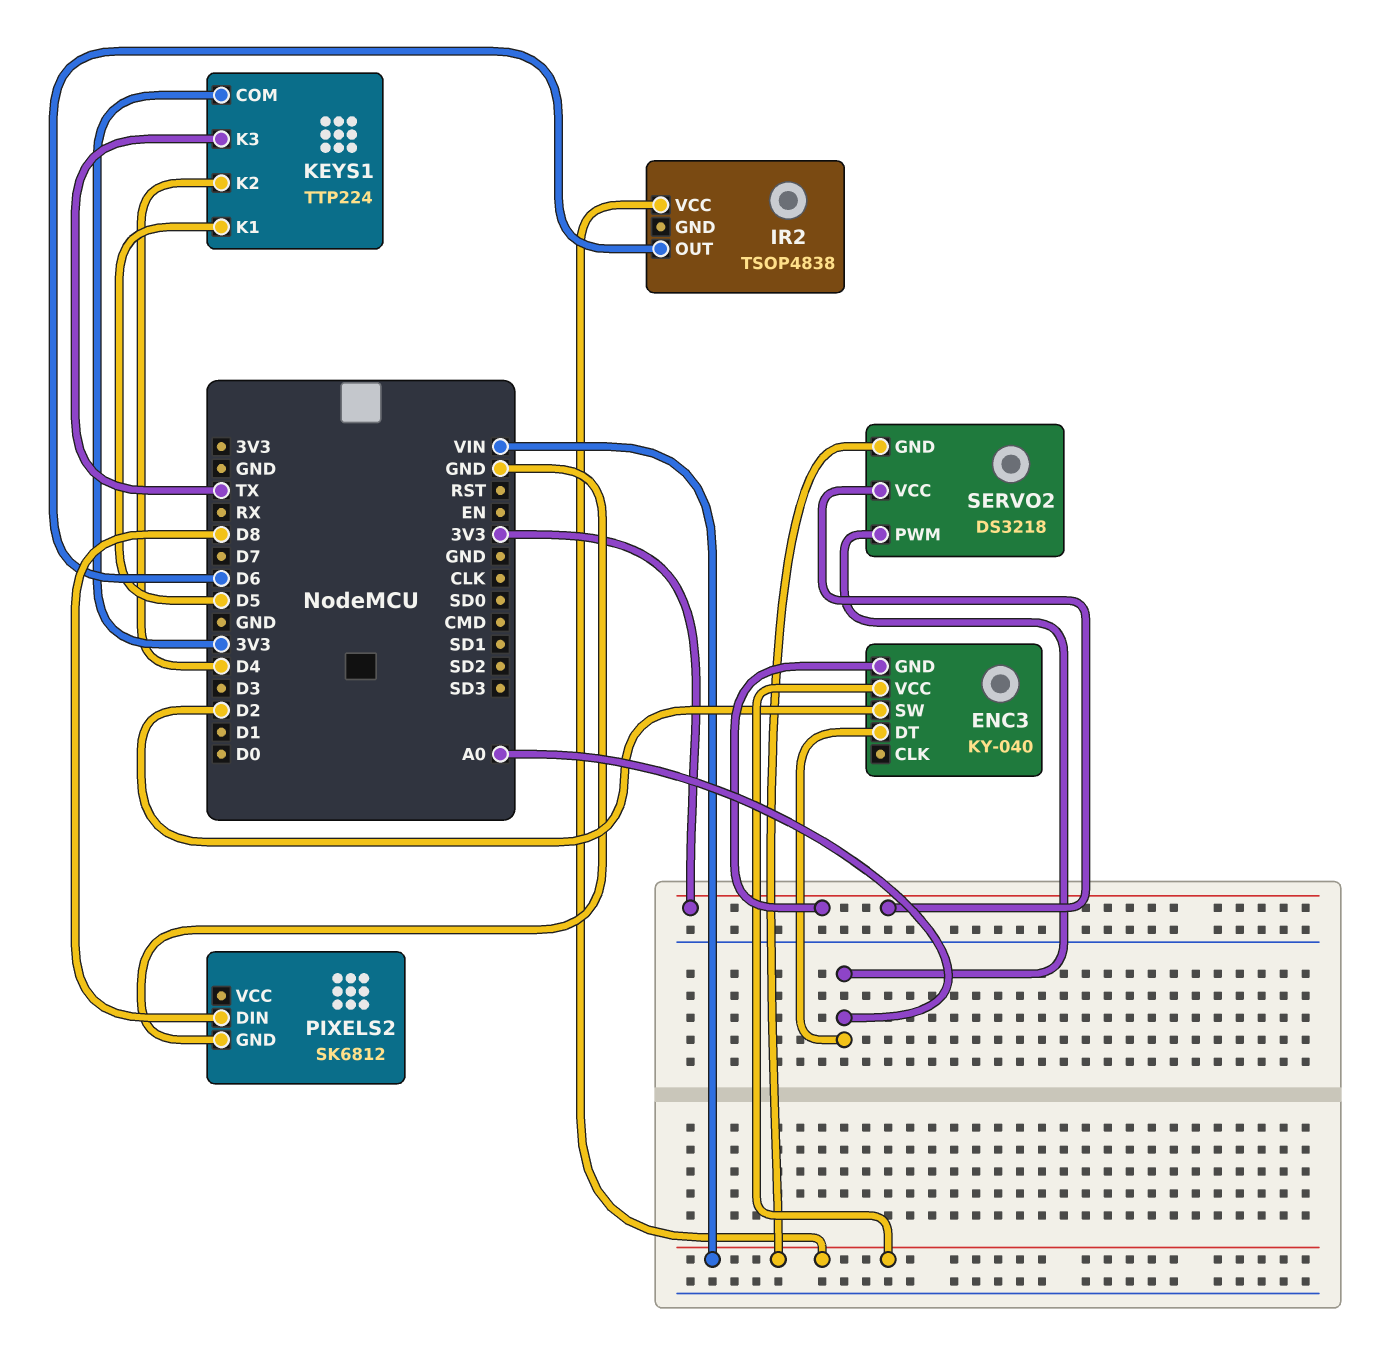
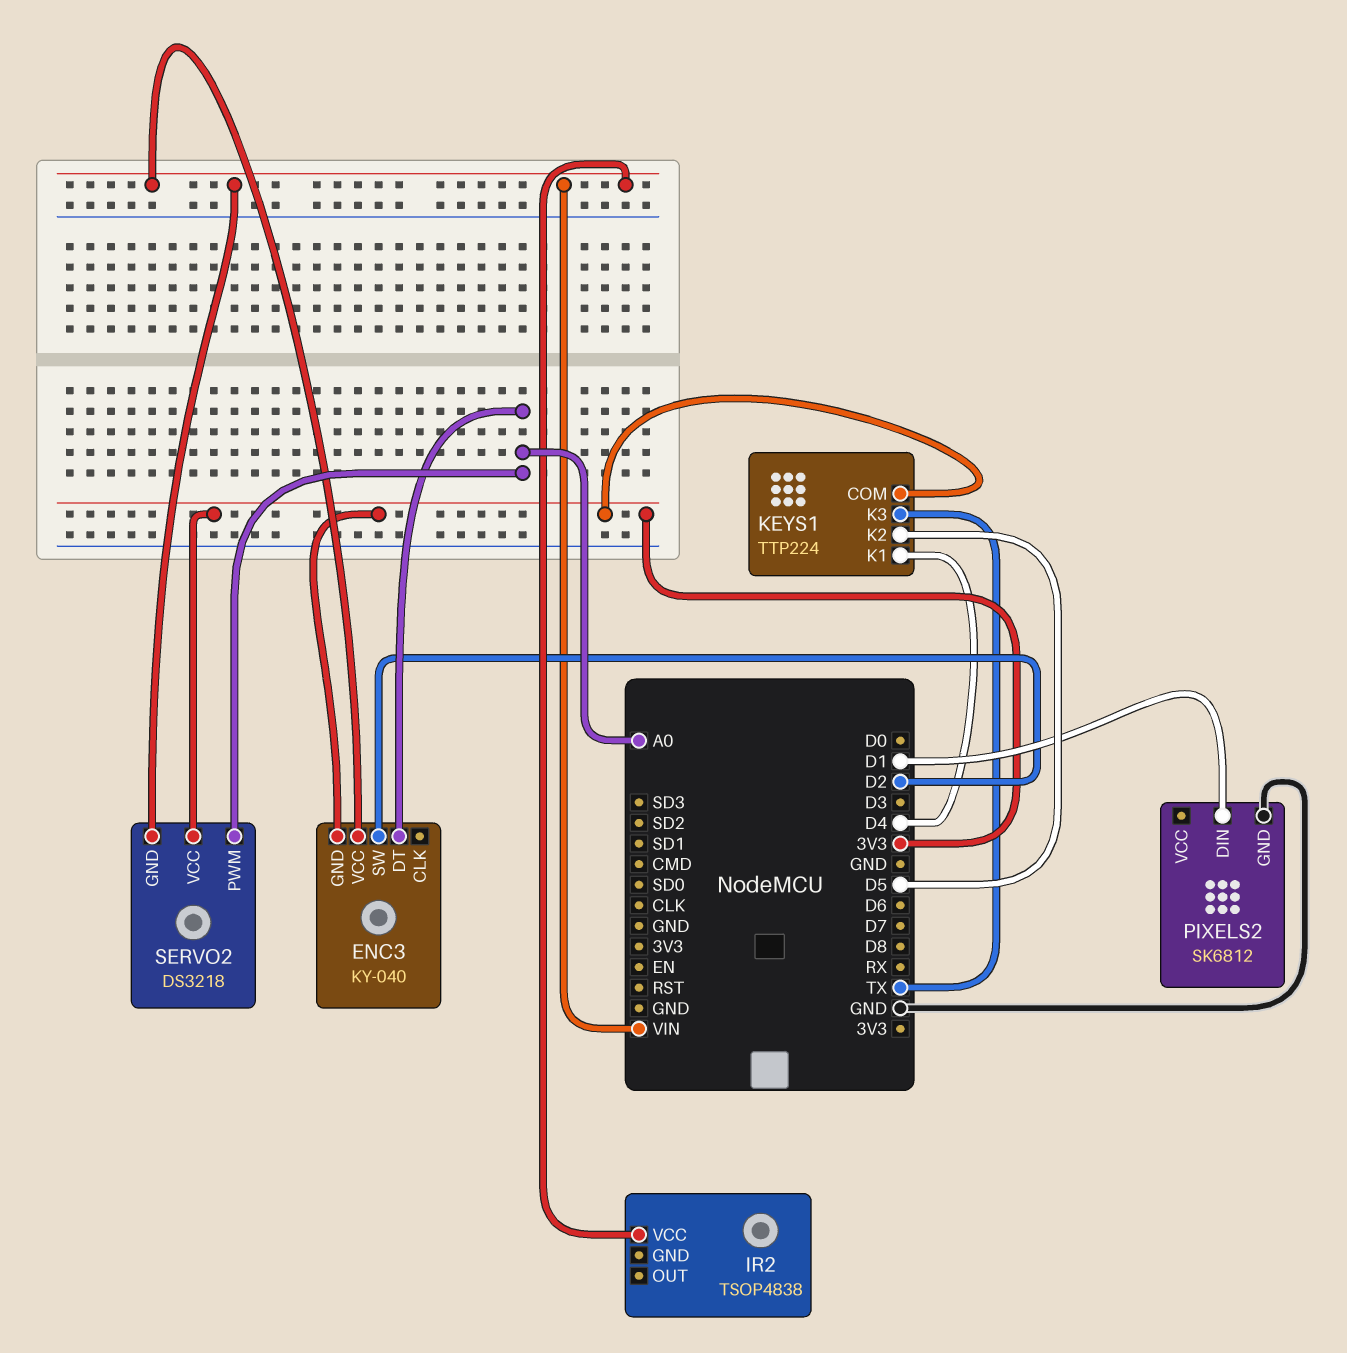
IR2 pin OUT: D6 -> none
KEYS1 pin K1: D5 -> D4
KEYS1 pin K2: D4 -> D5
PIXELS2 pin DIN: D8 -> D1

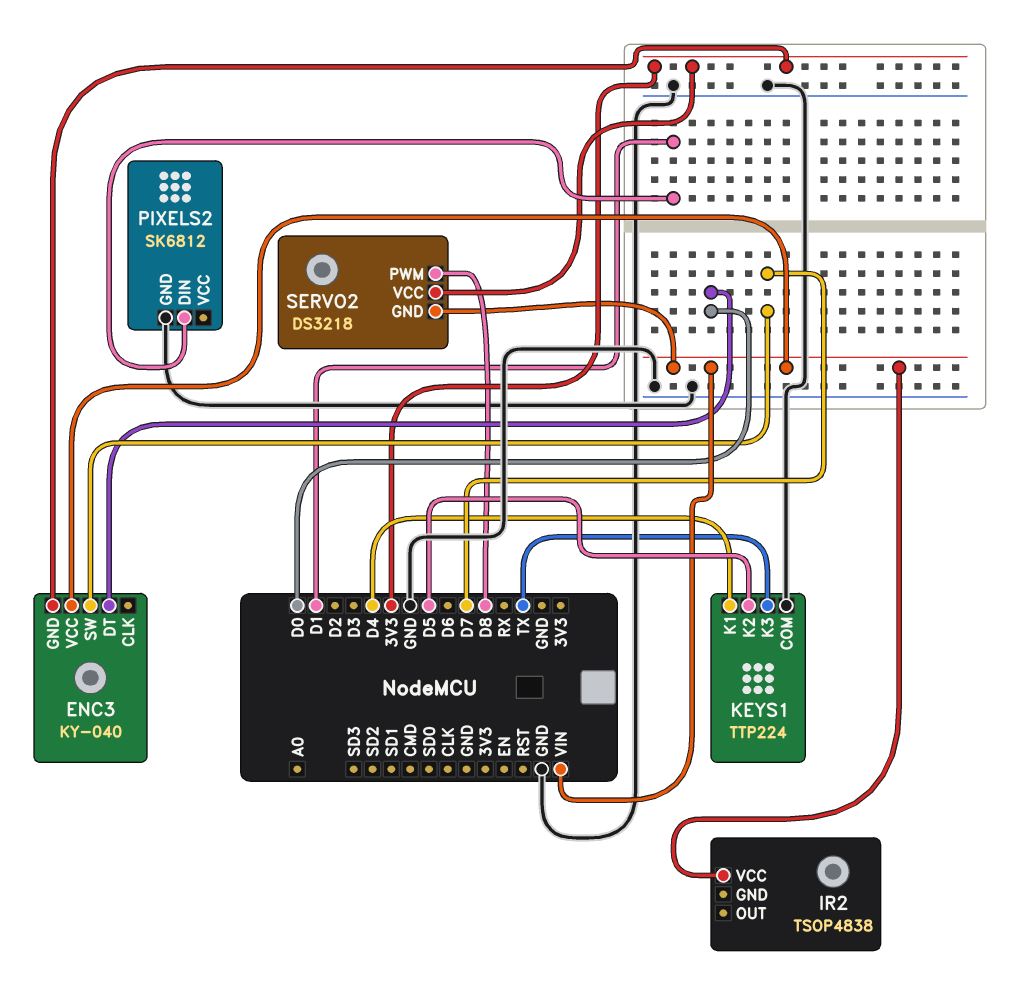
ENC3 pin DT: A0 -> D0
ENC3 pin SW: D2 -> D7
KEYS1 pin COM: 3V3 -> GND
SERVO2 pin PWM: A0 -> D8

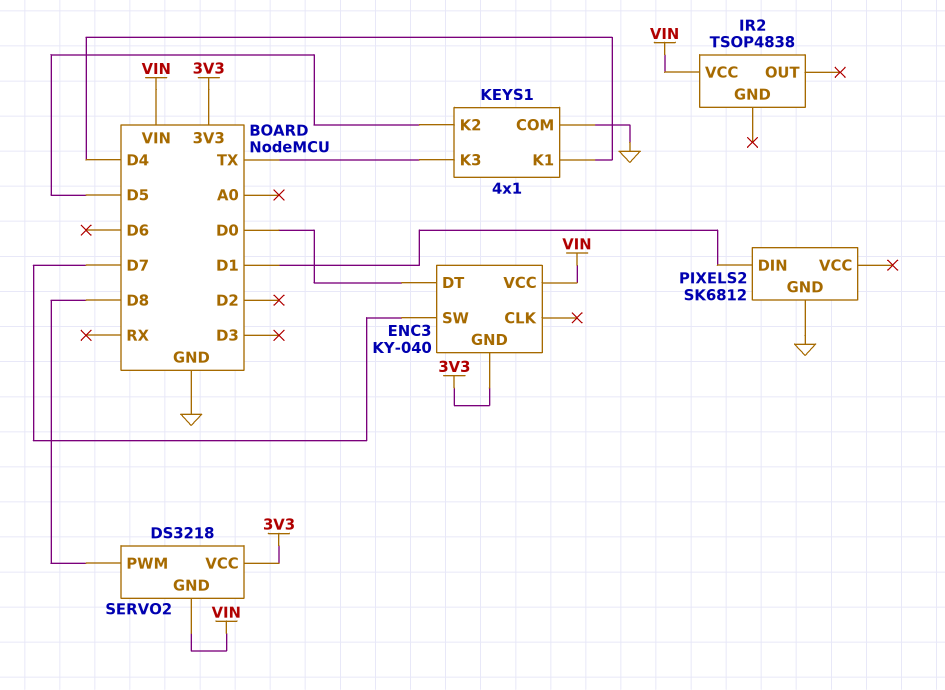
KEYS1: TTP224 -> 4x1

